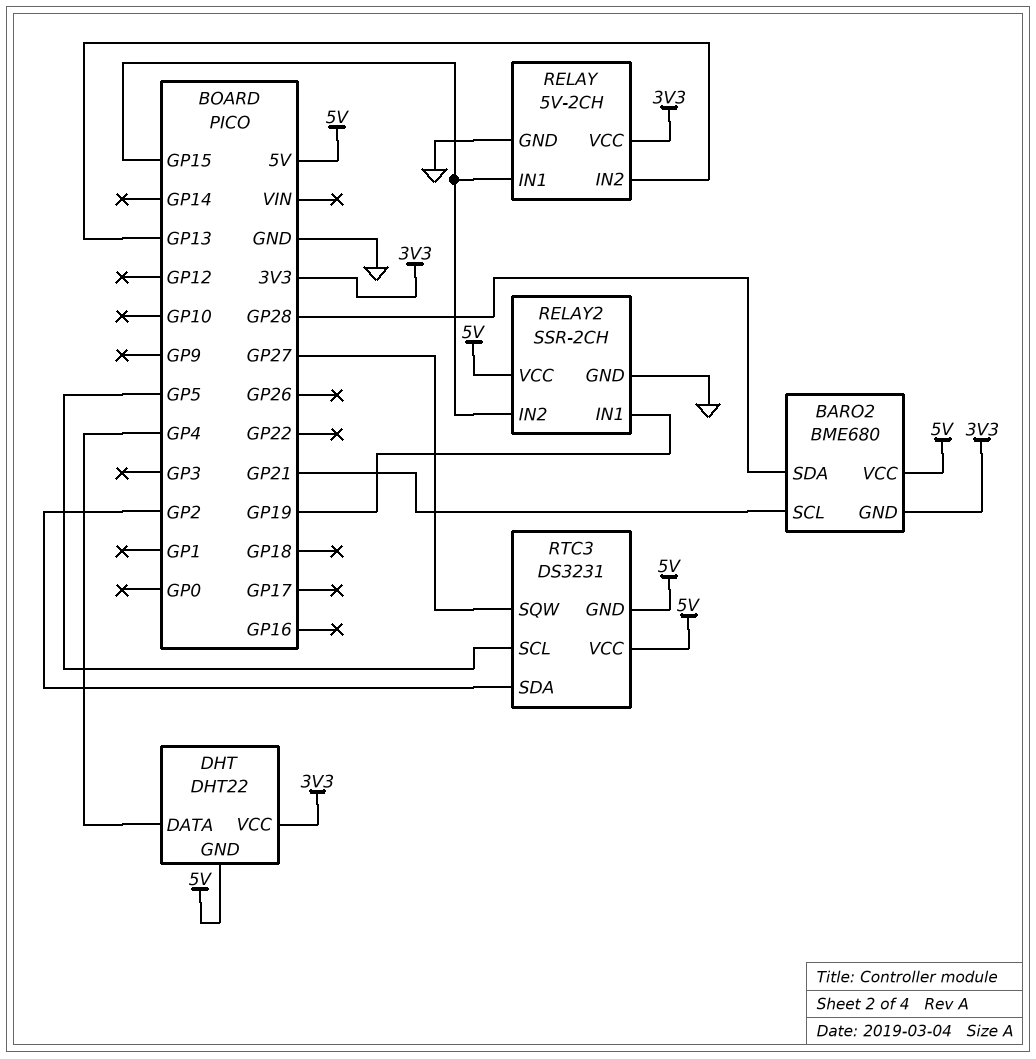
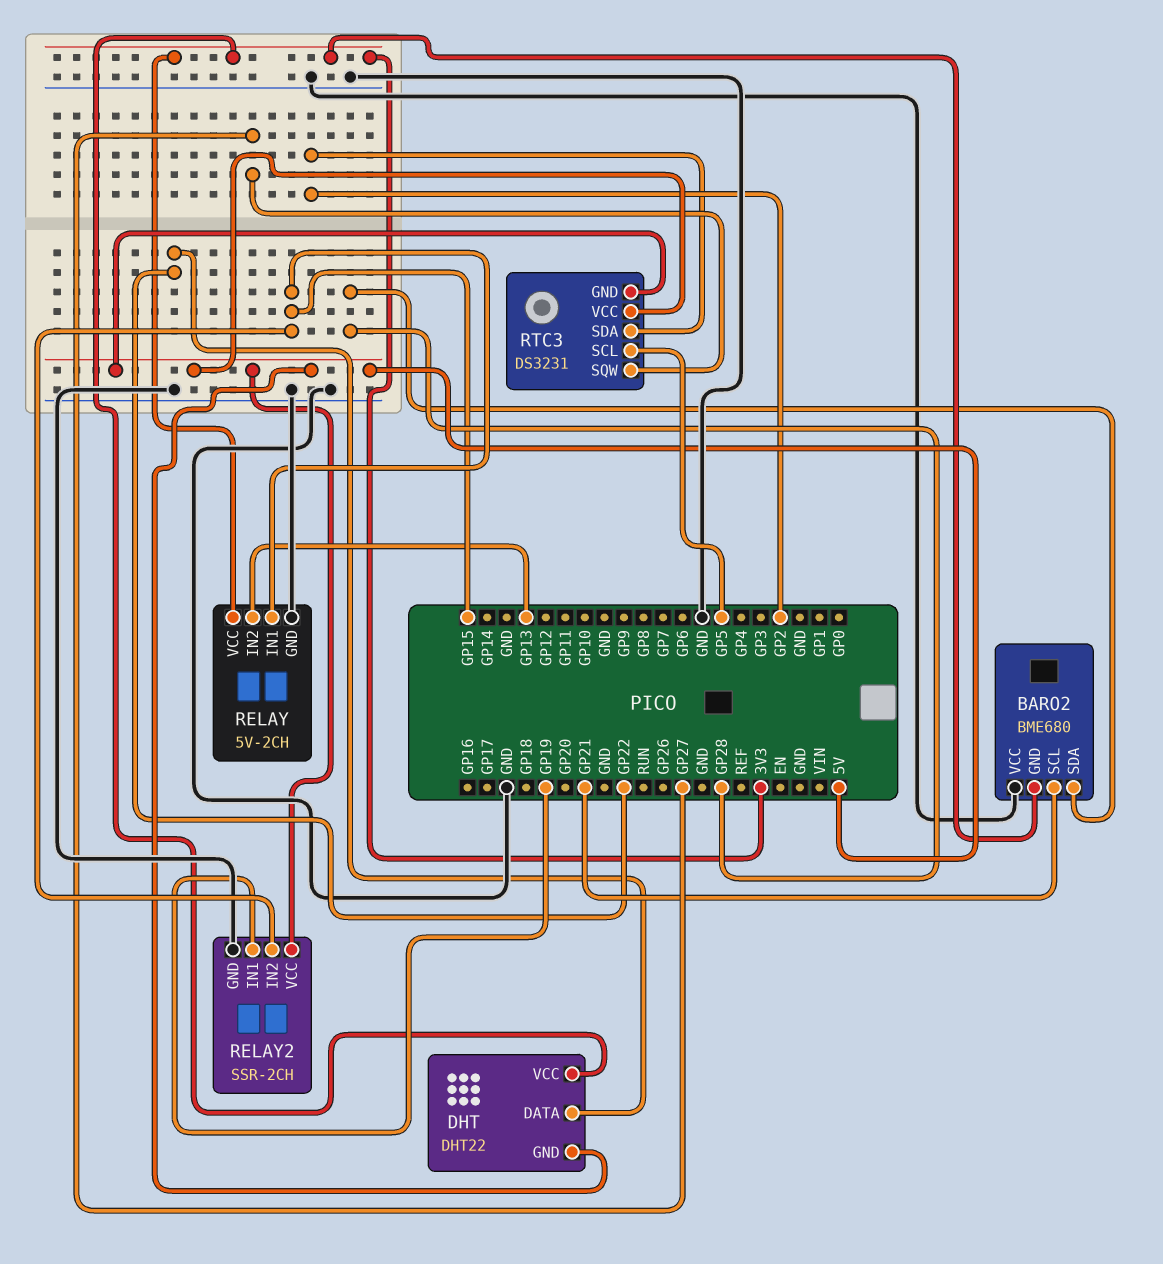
BARO2 pin VCC: 5V -> GND
DHT pin DATA: GP4 -> GP22

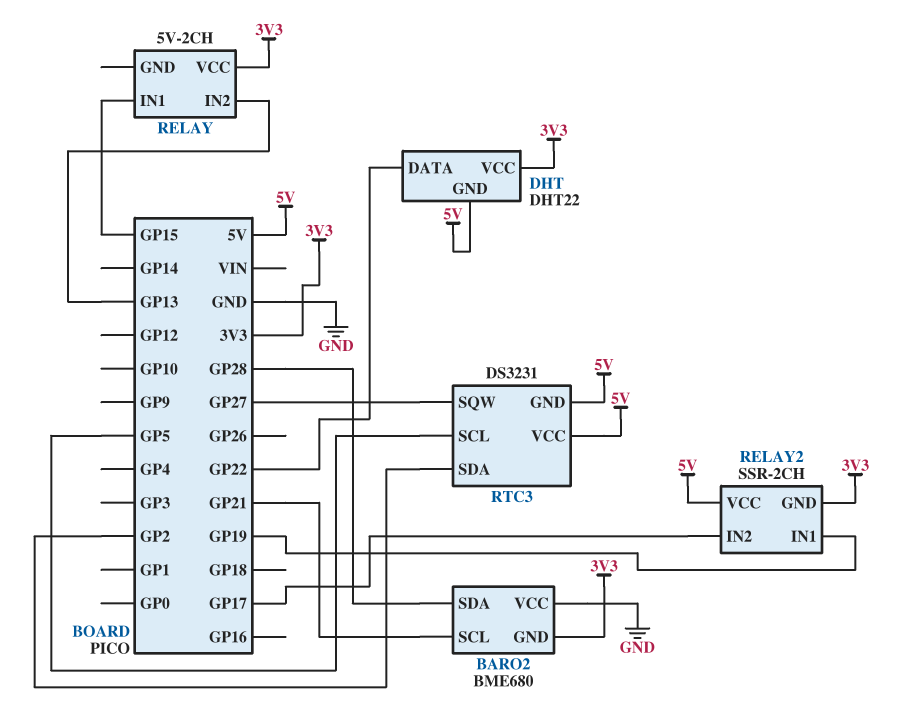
RELAY pin GND: GND -> none
RELAY2 pin GND: GND -> 3V3
RELAY2 pin IN2: GP15 -> GP17

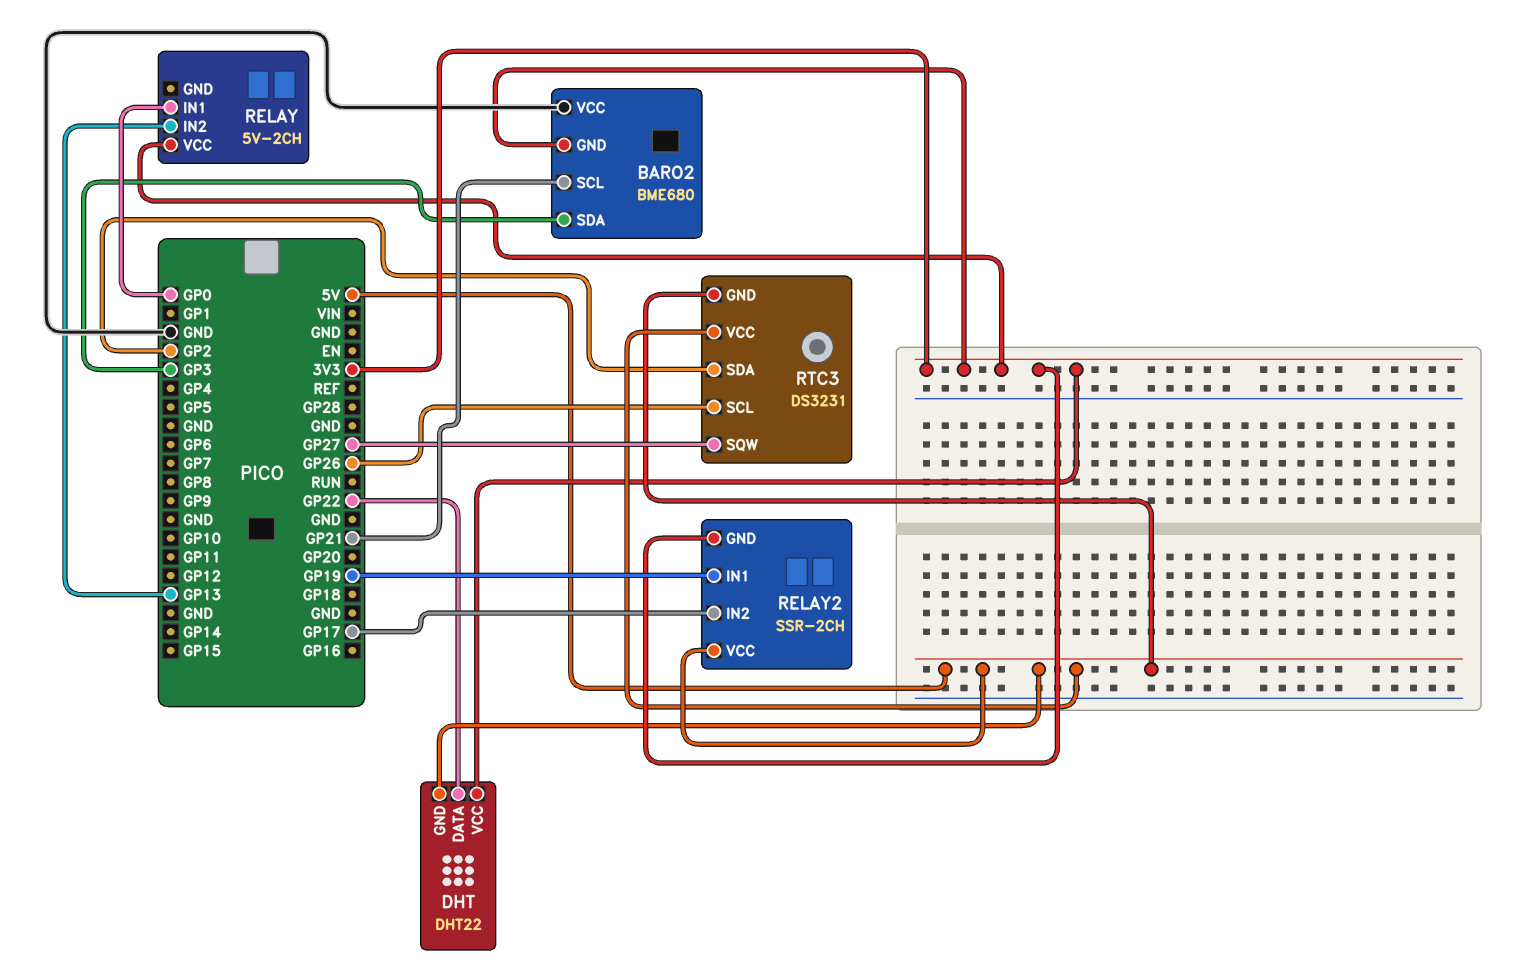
BARO2 pin SDA: GP28 -> GP3
RELAY pin IN1: GP15 -> GP0
RTC3 pin SCL: GP5 -> GP26

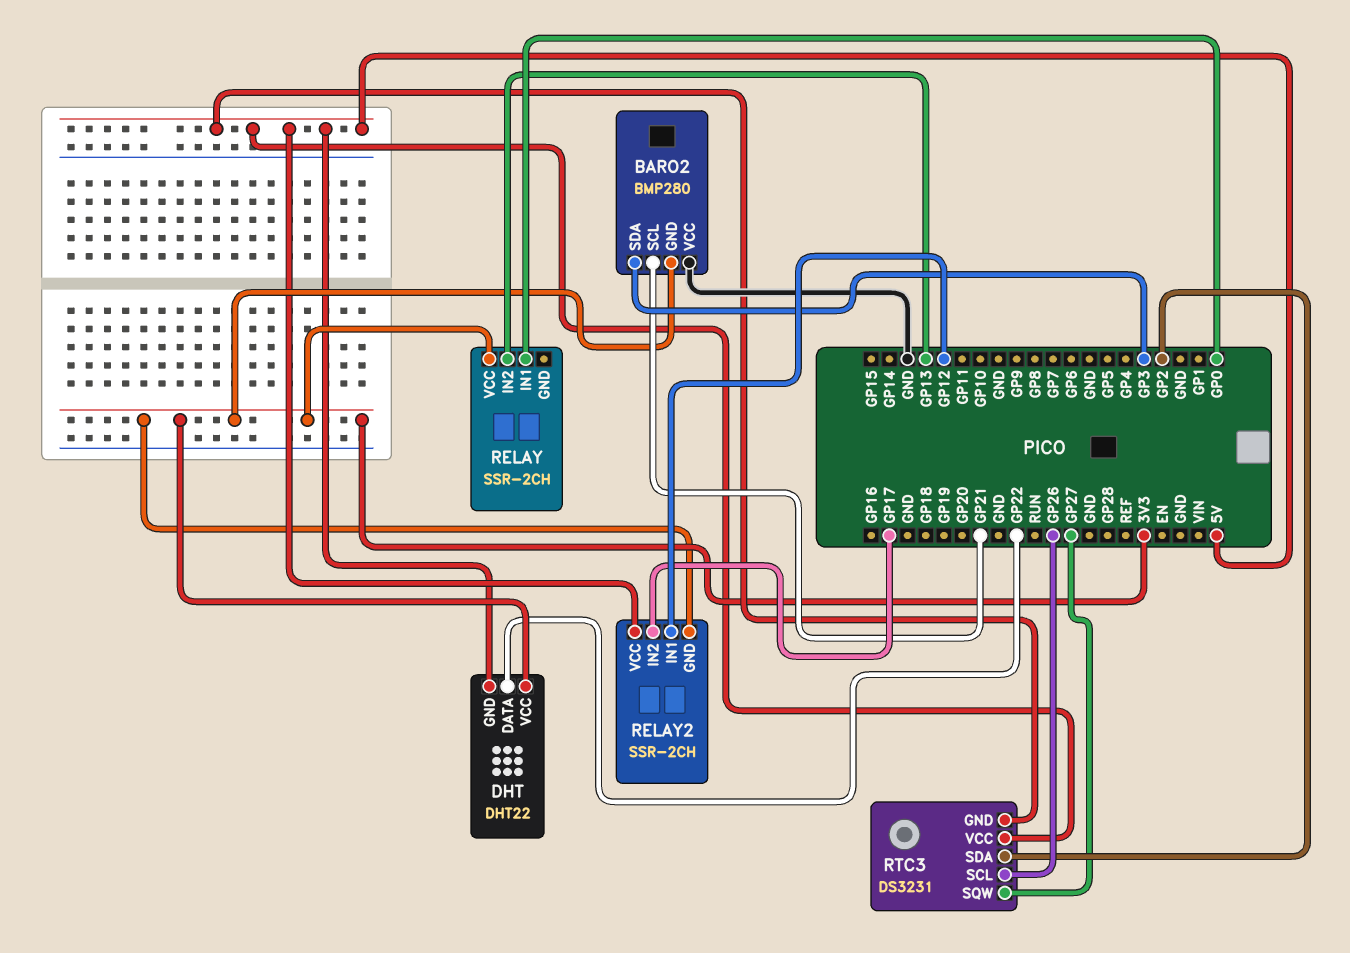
BARO2: BME680 -> BMP280
RELAY: 5V-2CH -> SSR-2CH
RELAY2 pin IN1: GP19 -> GP12

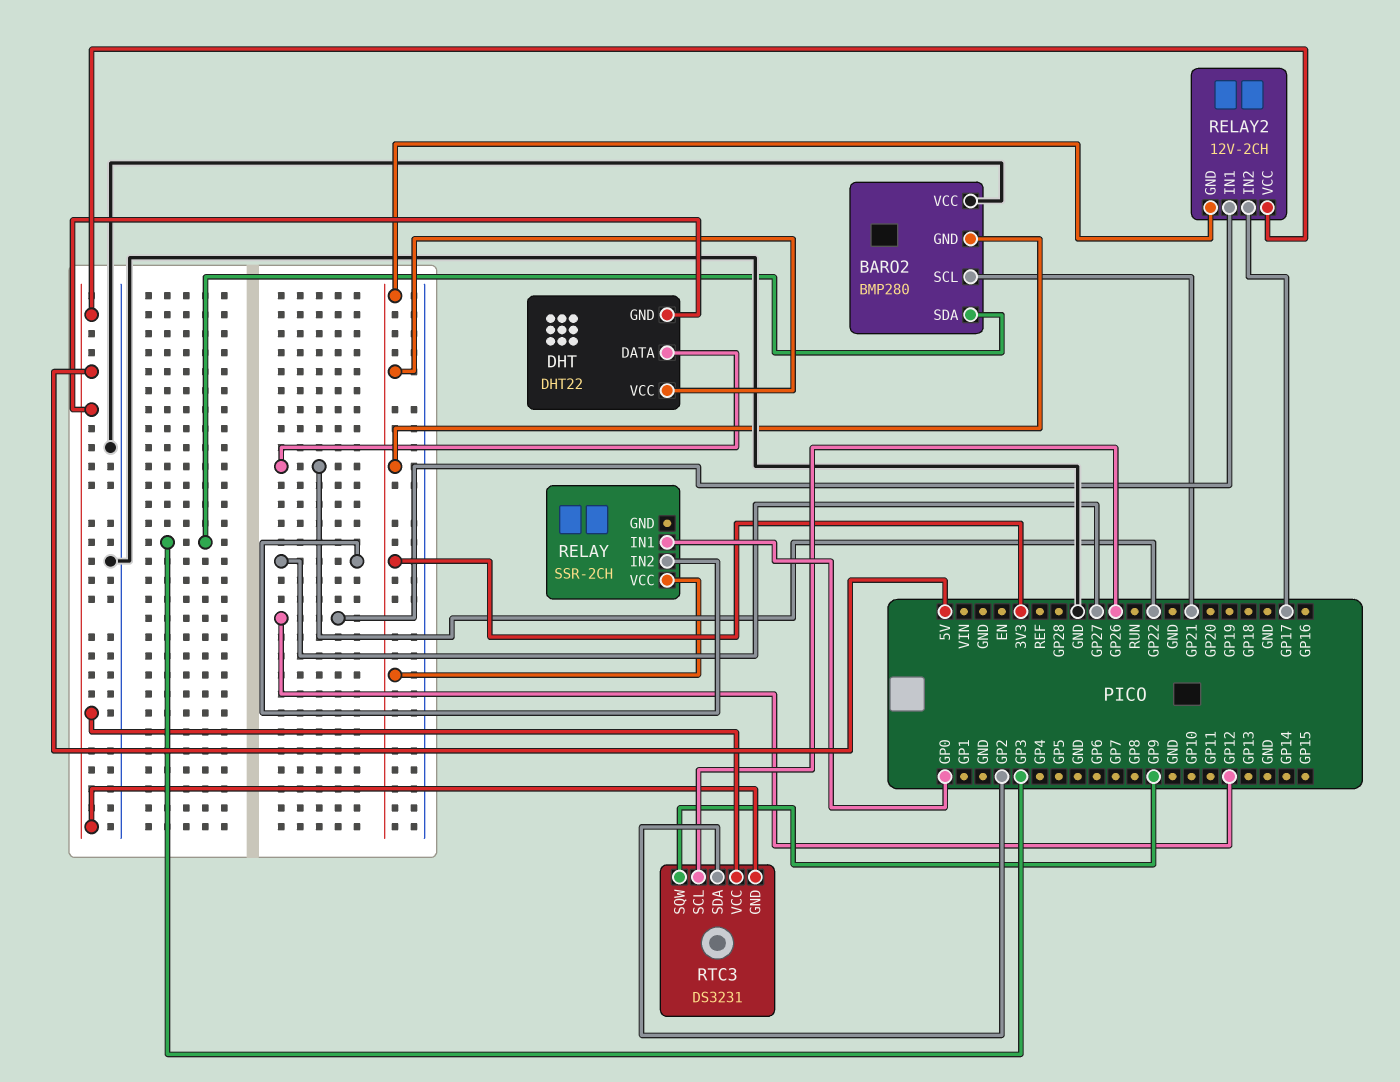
RELAY pin IN2: GP13 -> GP27
RELAY2: SSR-2CH -> 12V-2CH
RTC3 pin SQW: GP27 -> GP9

